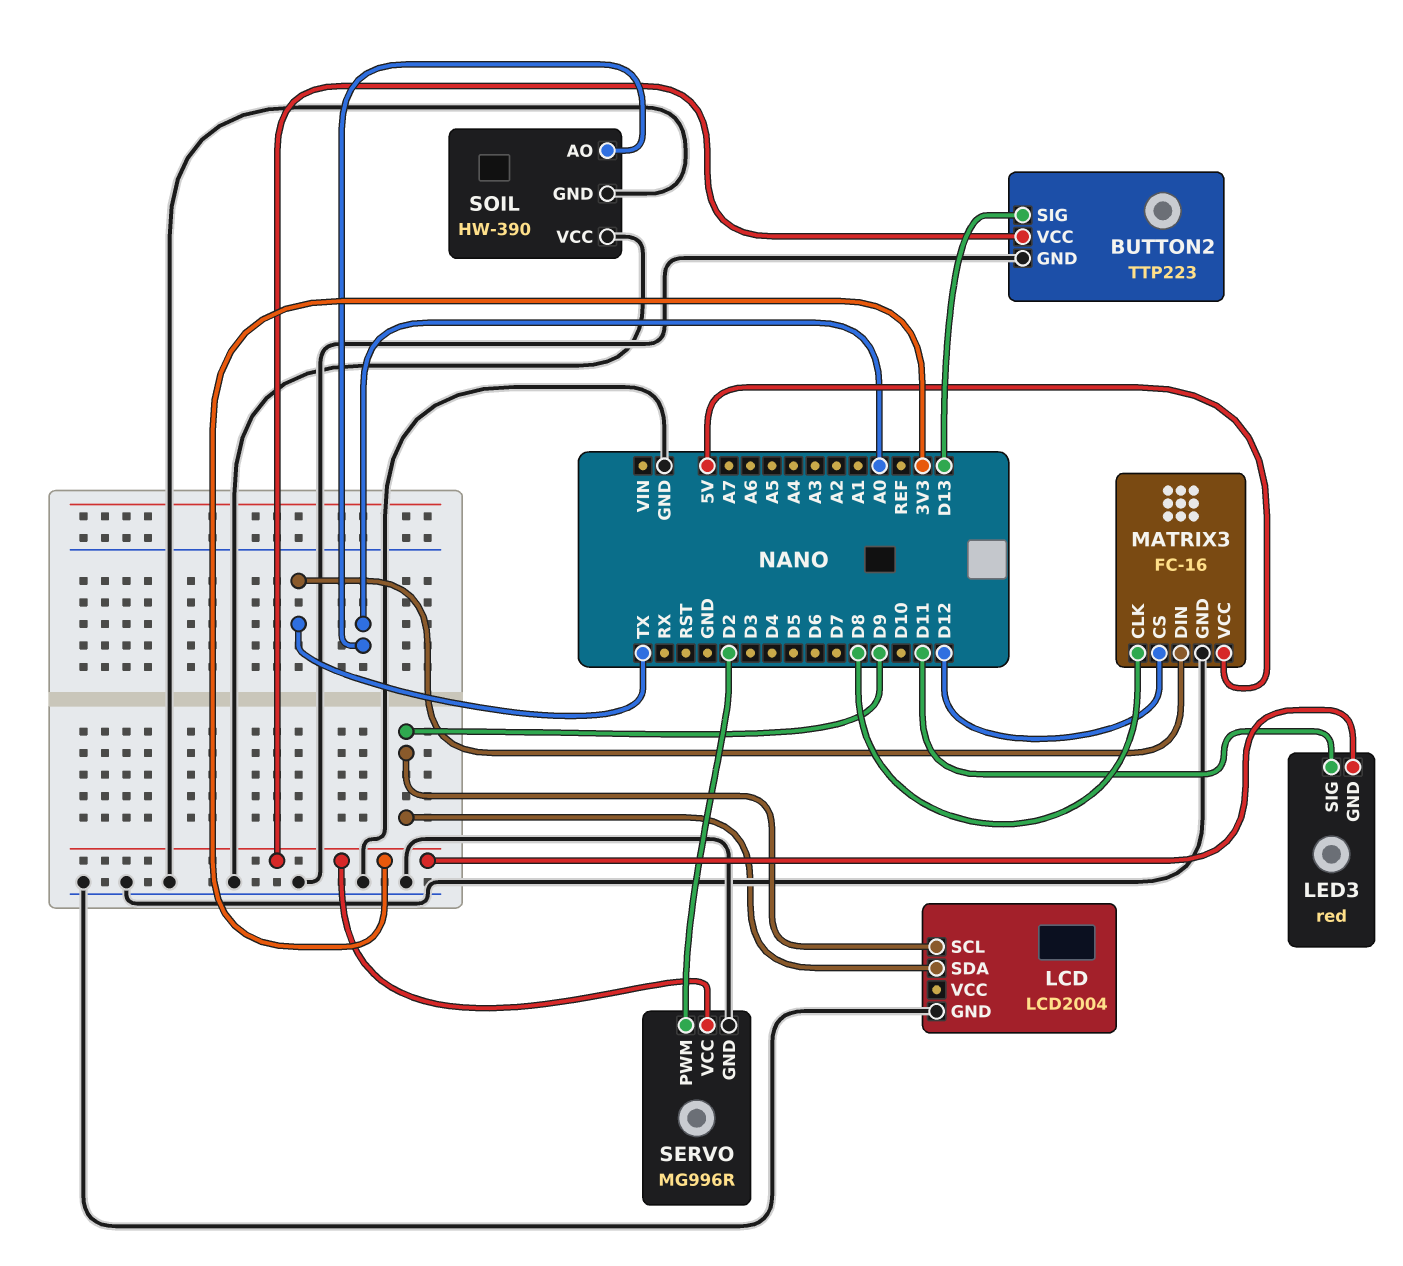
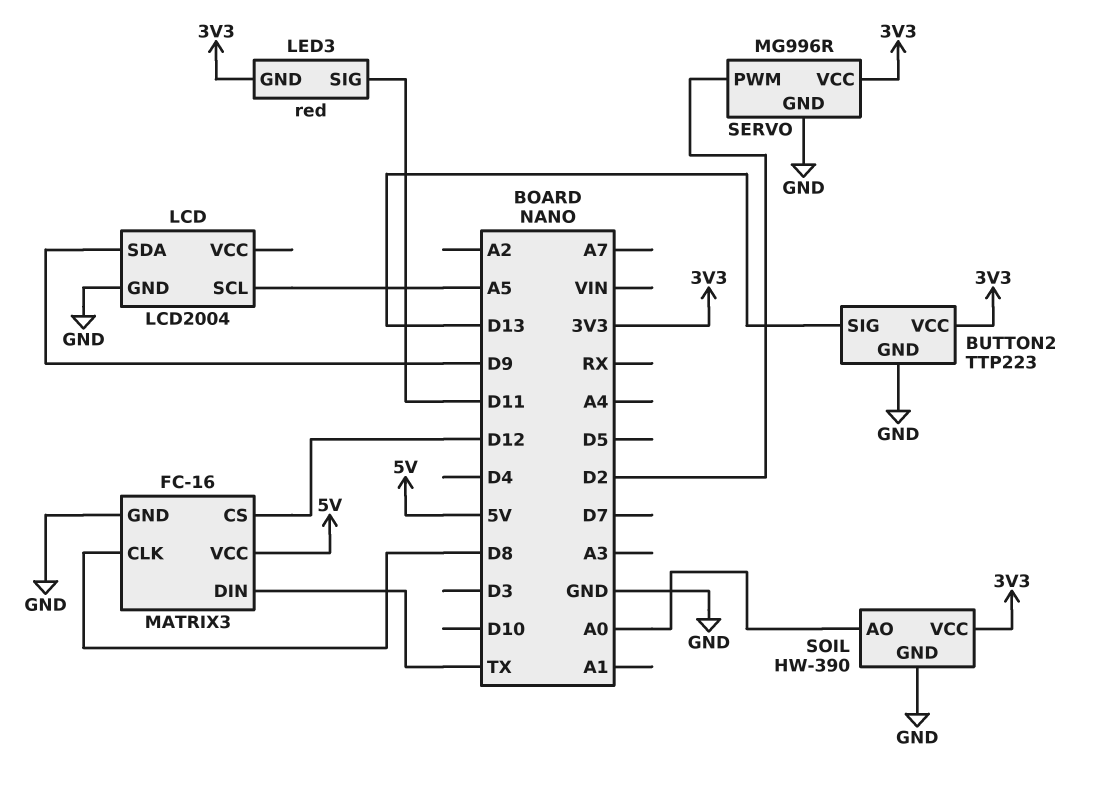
LCD pin SCL: D9 -> A5
SOIL pin VCC: GND -> 3V3

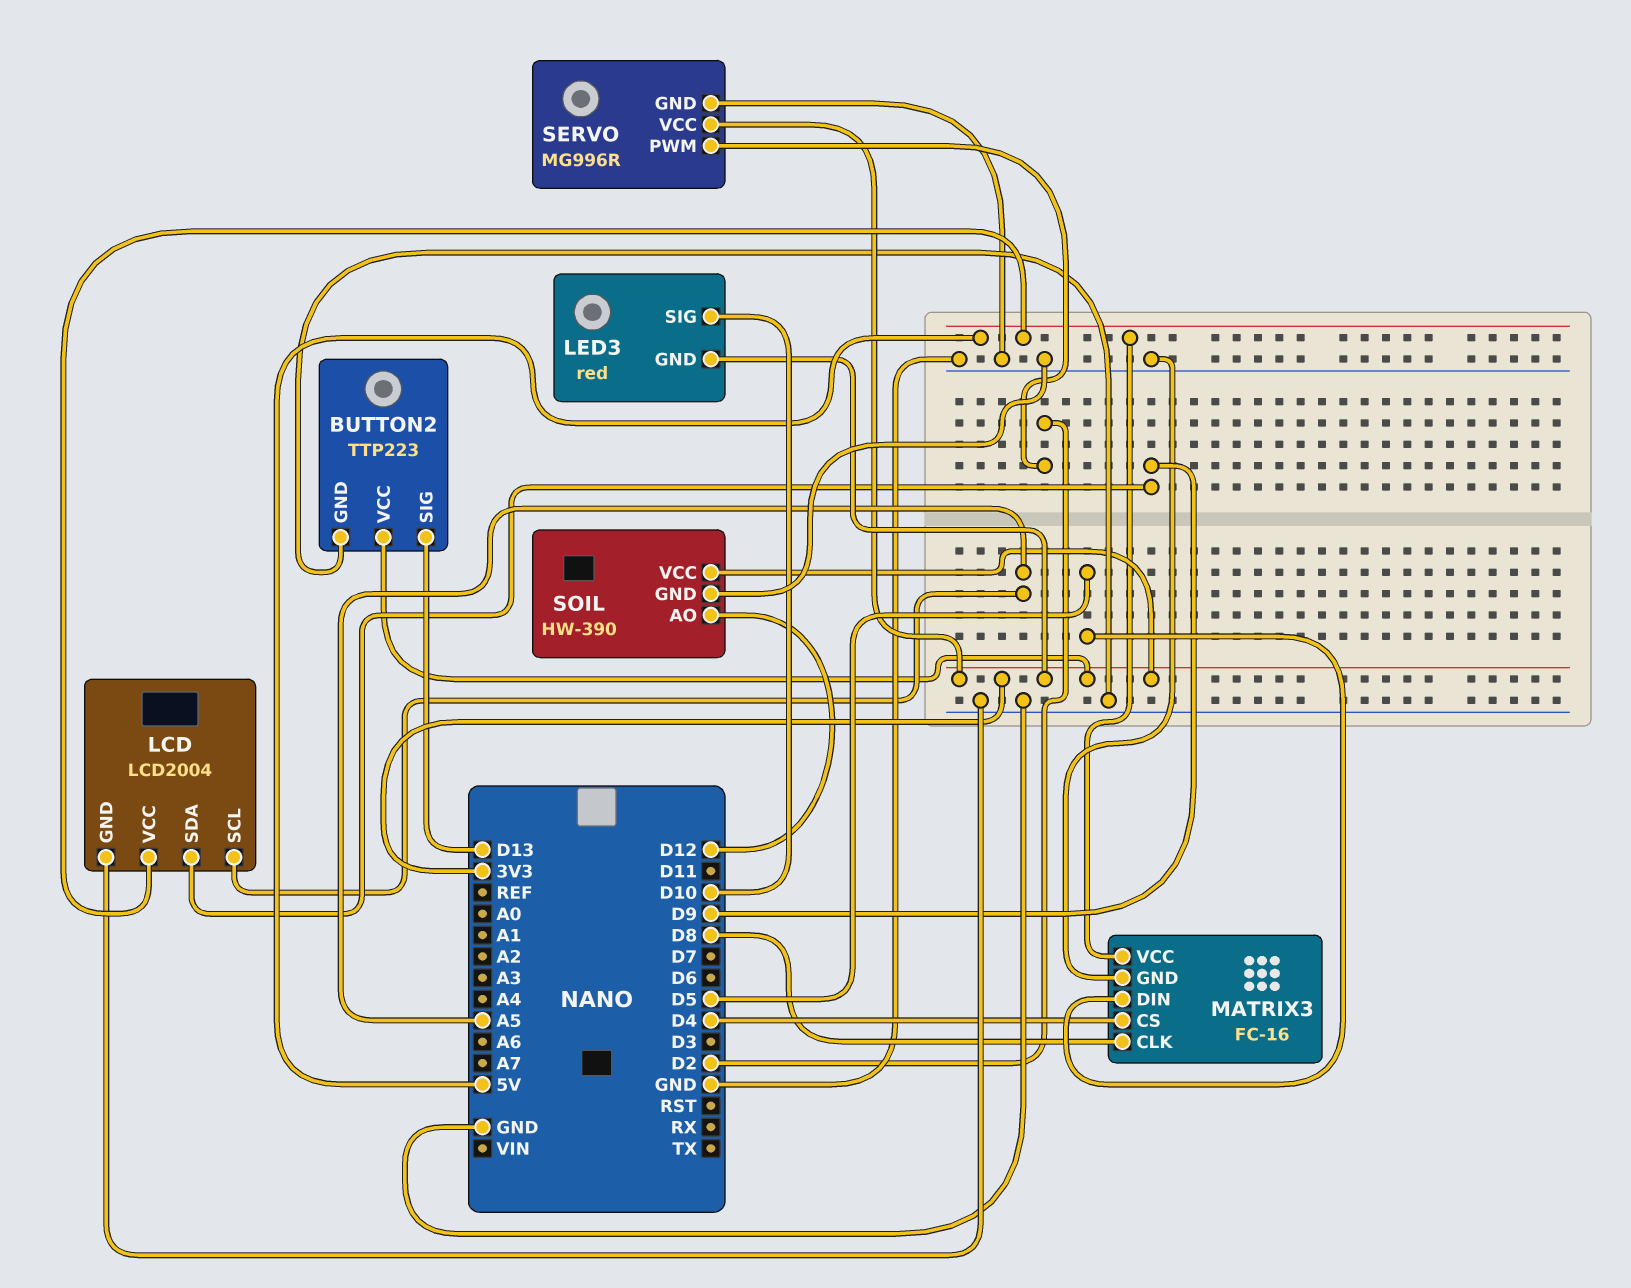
LCD pin VCC: none -> 5V
LED3 pin SIG: D11 -> D10
MATRIX3 pin CS: D12 -> D4
MATRIX3 pin DIN: TX -> D5
SOIL pin AO: A0 -> D12

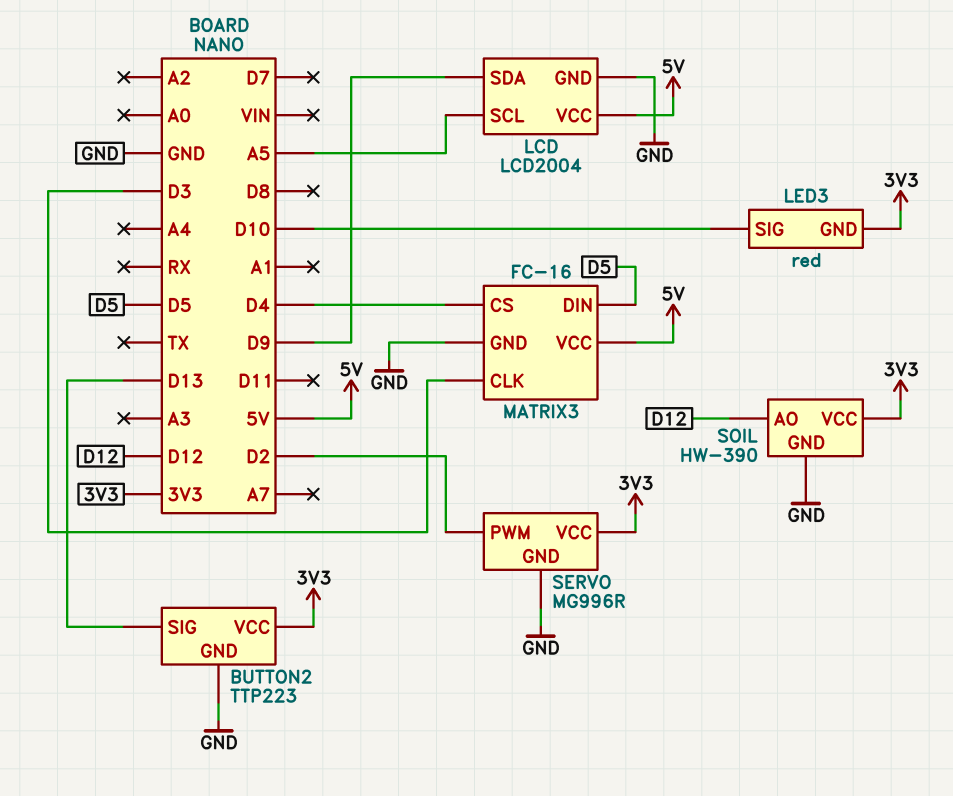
MATRIX3 pin CLK: D8 -> D3

